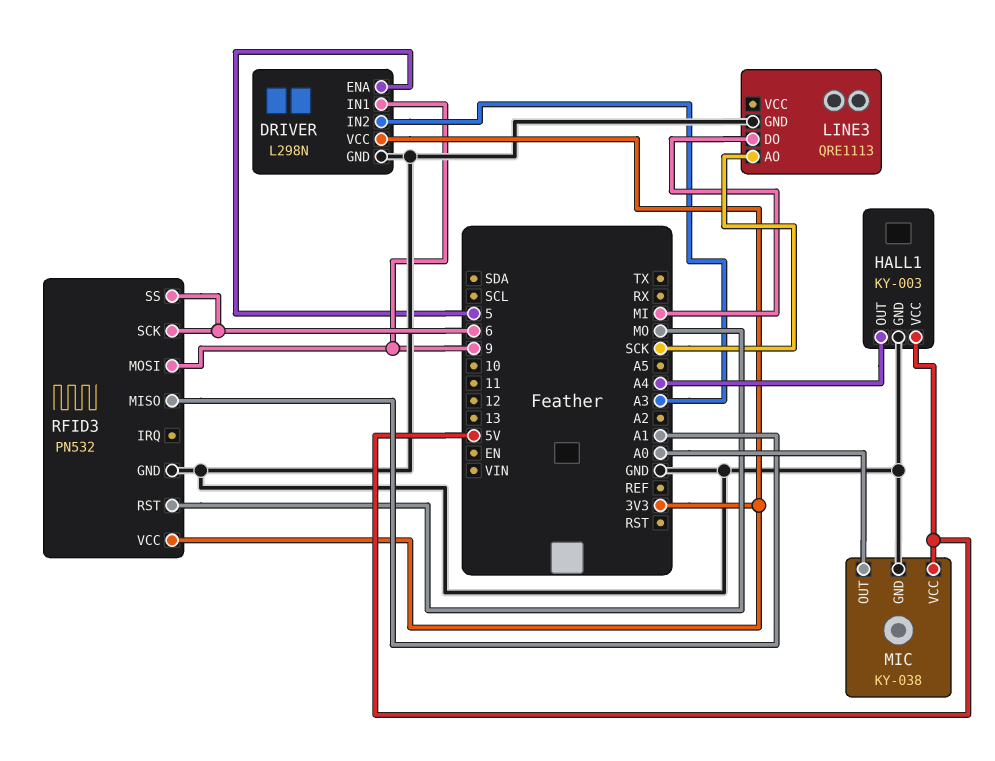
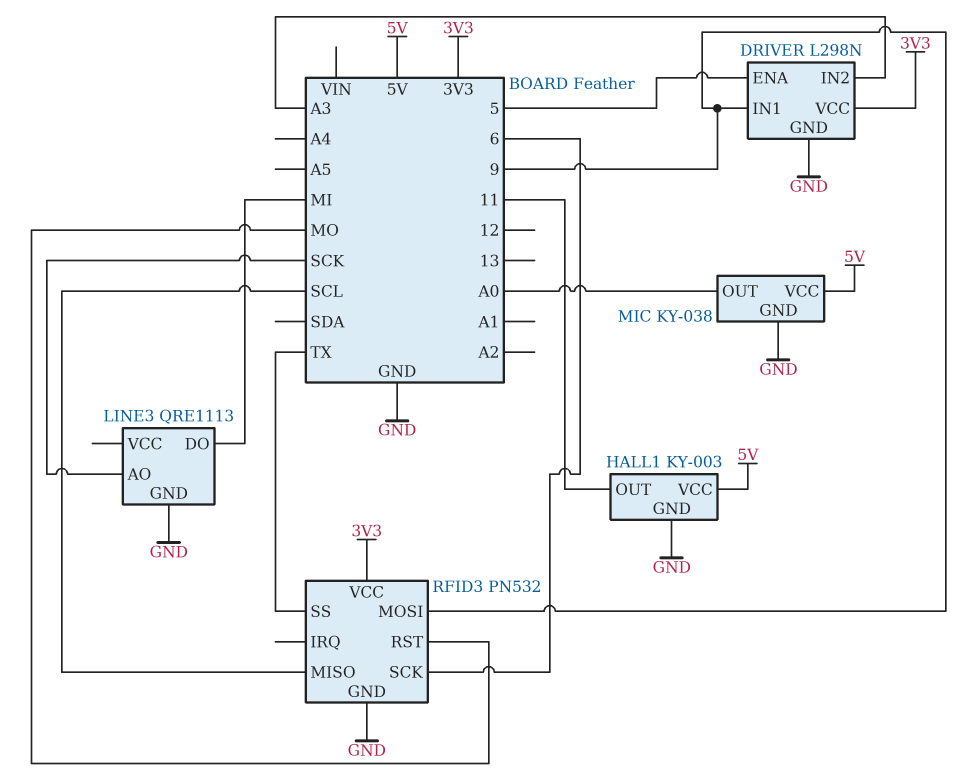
HALL1 pin OUT: A4 -> 11
RFID3 pin MISO: A1 -> SCL
RFID3 pin SS: 6 -> TX

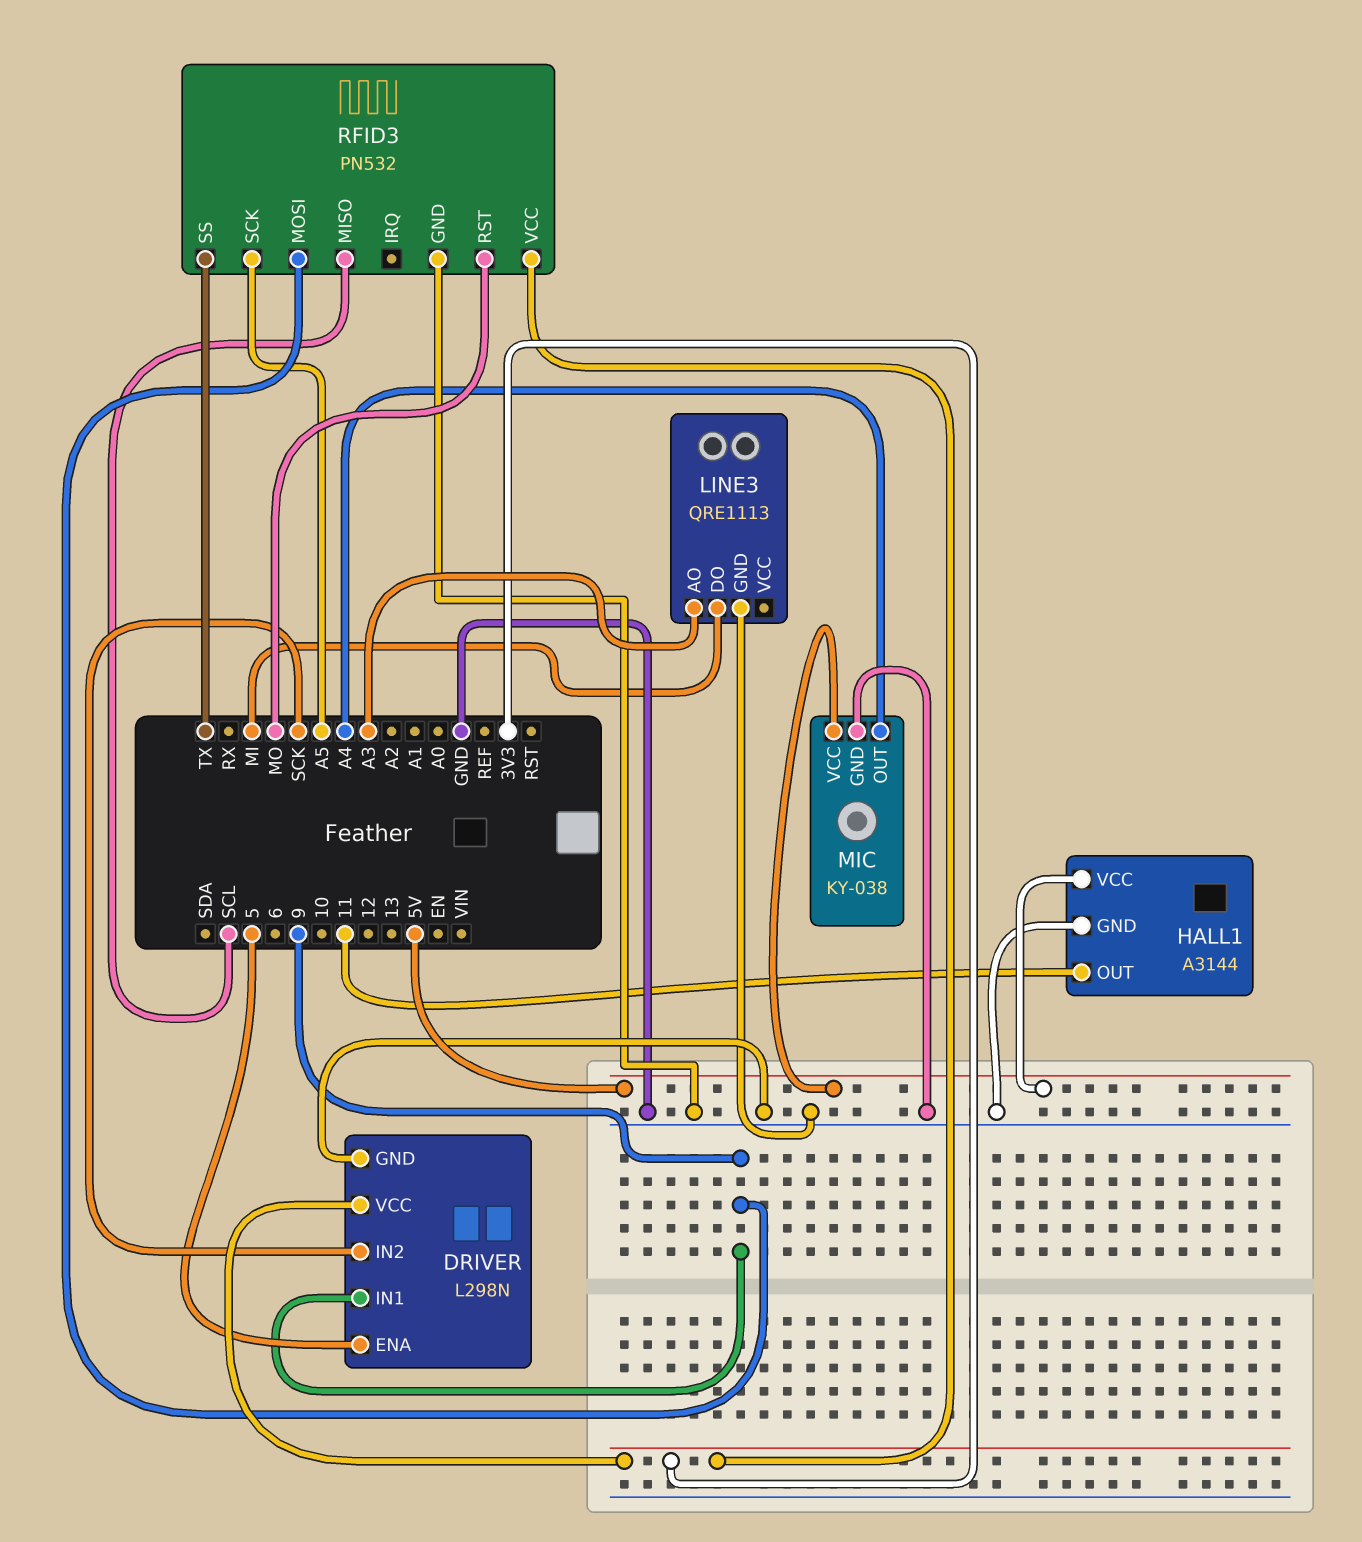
DRIVER pin IN2: A3 -> SCK
HALL1: KY-003 -> A3144
LINE3 pin AO: SCK -> A3
MIC pin OUT: A0 -> A4
RFID3 pin SCK: 6 -> A5

